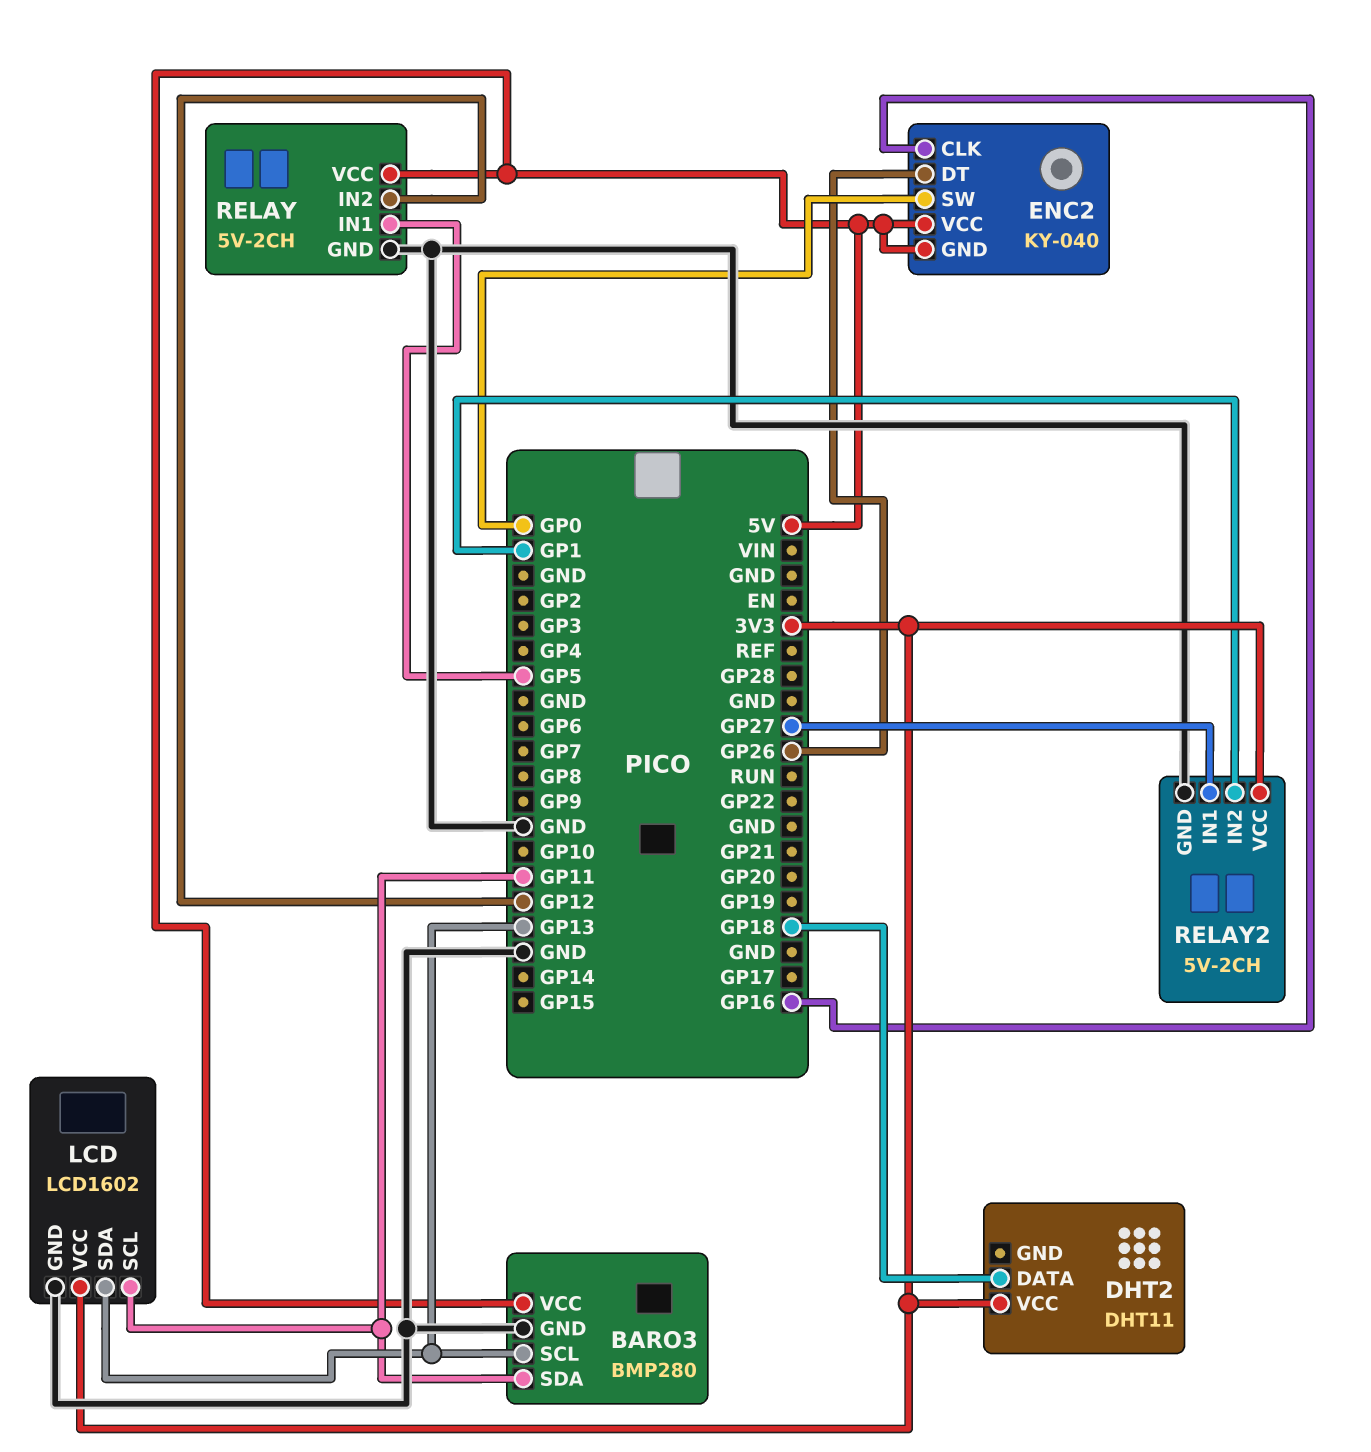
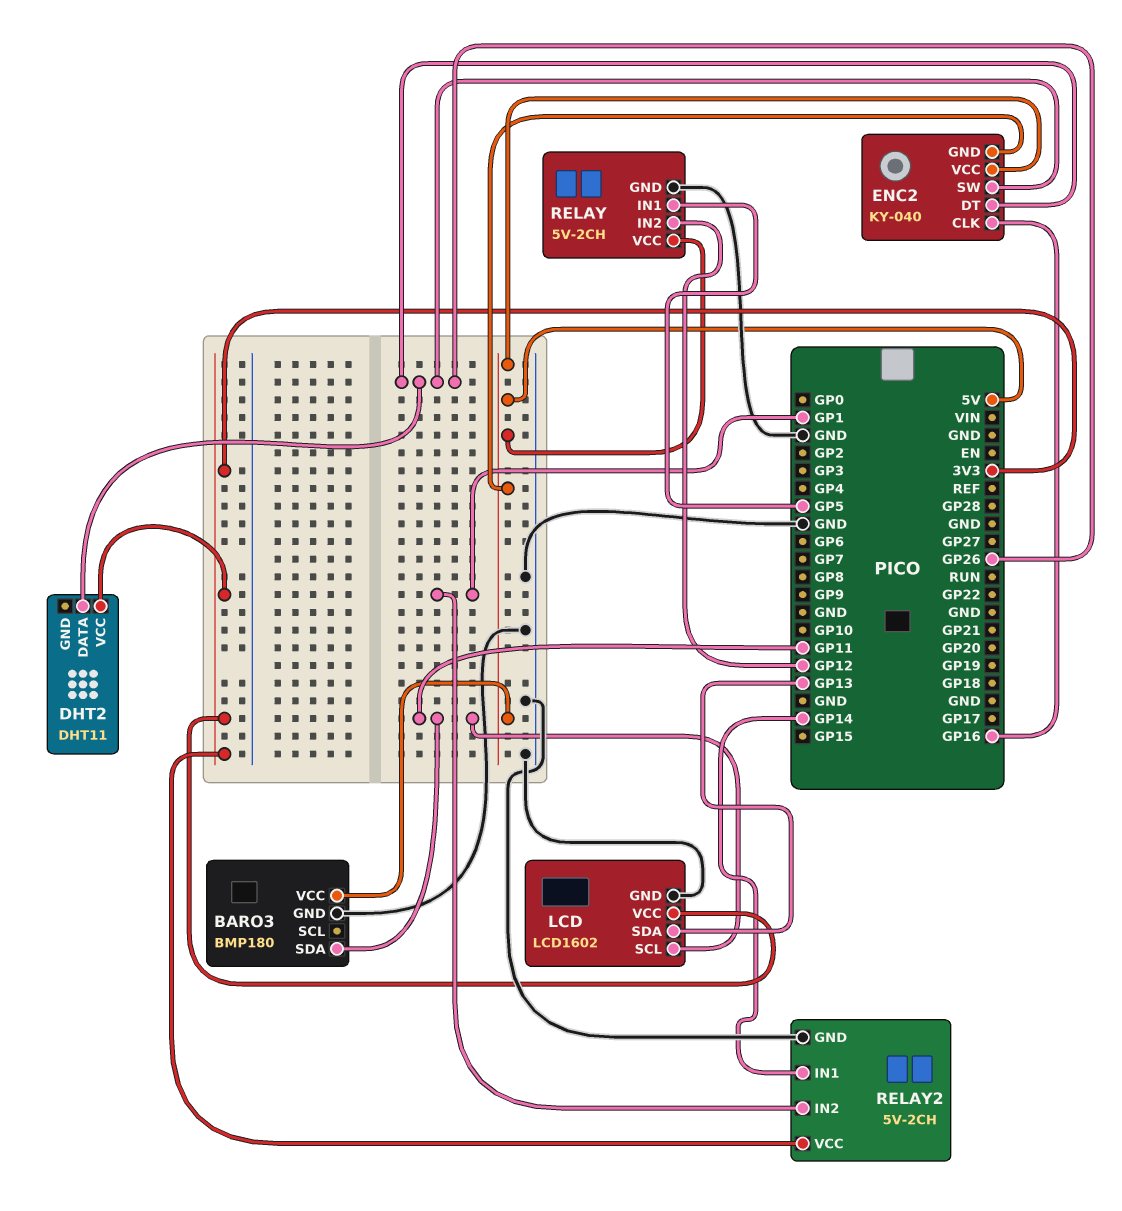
BARO3: BMP280 -> BMP180
BARO3 pin SCL: GP13 -> none
DHT2 pin DATA: GP18 -> GP26
ENC2 pin SW: GP0 -> GP26
RELAY2 pin IN1: GP27 -> GP14

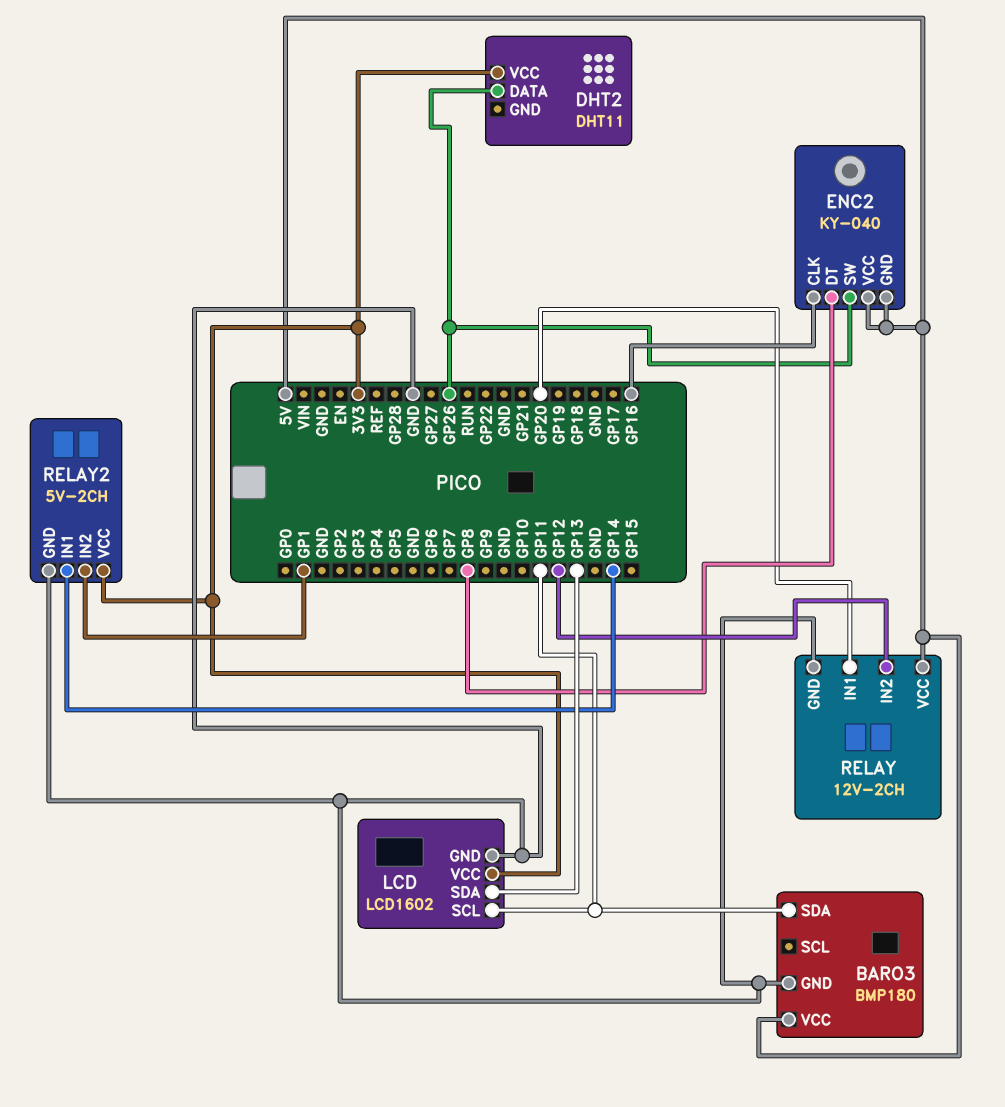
ENC2 pin DT: GP26 -> GP8
RELAY: 5V-2CH -> 12V-2CH
RELAY pin IN1: GP5 -> GP20

